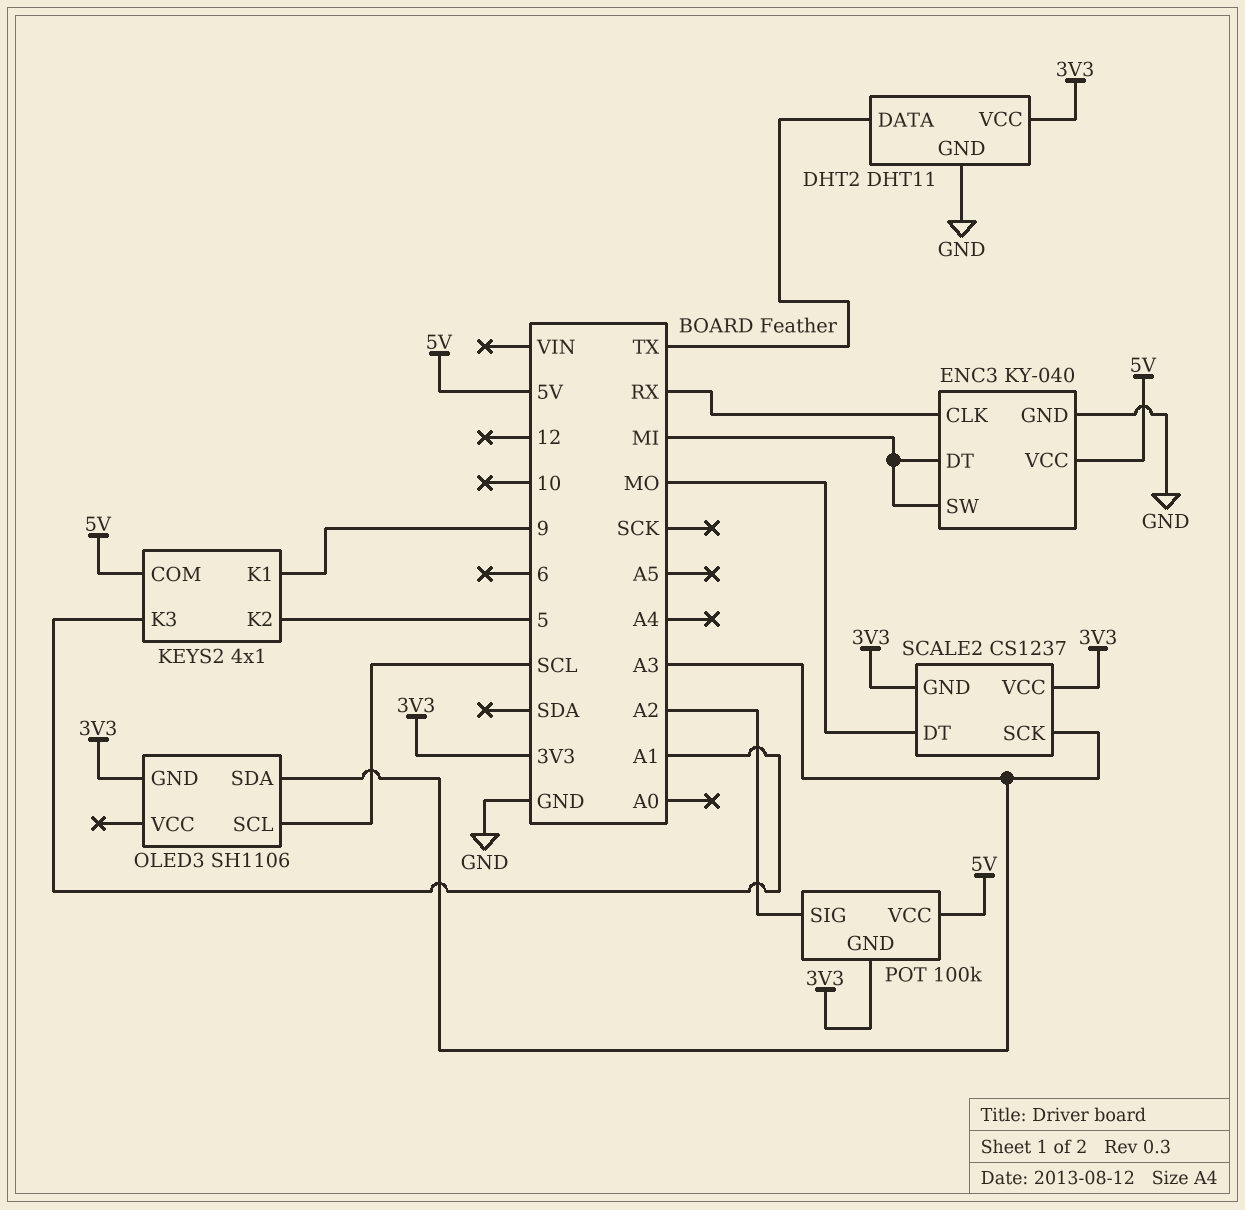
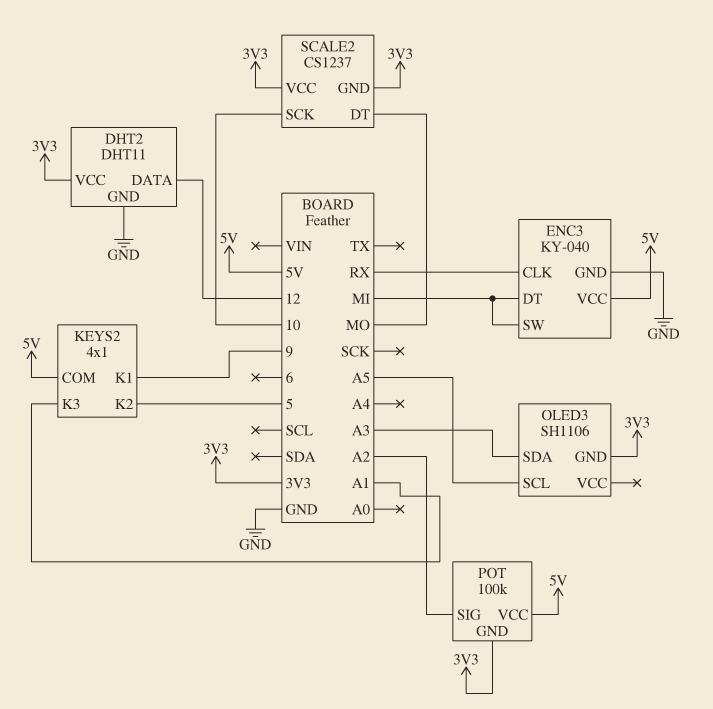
DHT2 pin DATA: TX -> 12
OLED3 pin SCL: SCL -> A5
SCALE2 pin SCK: A3 -> 10

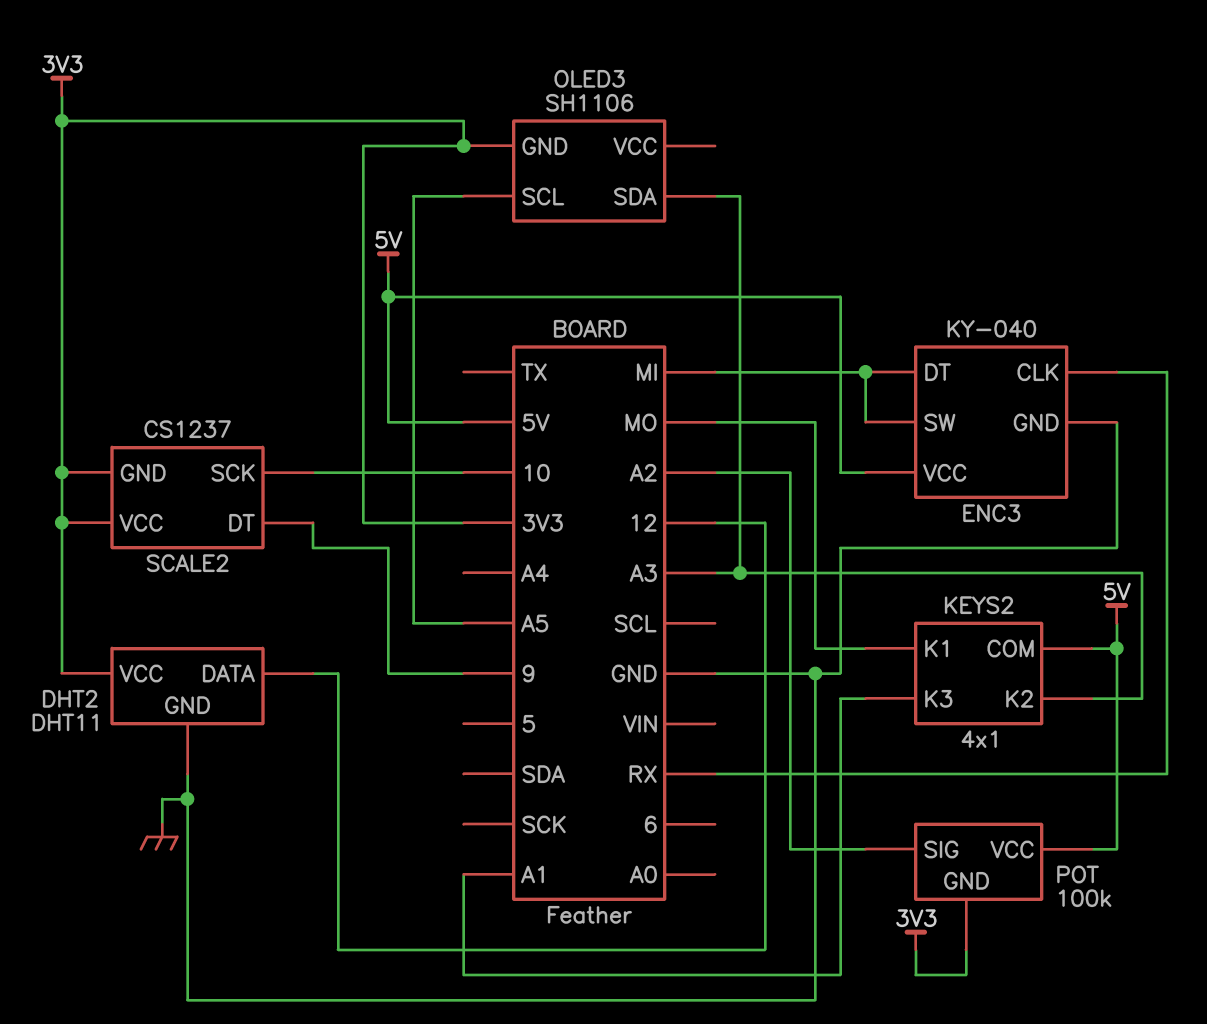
KEYS2 pin K1: 9 -> MO
KEYS2 pin K2: 5 -> A3
SCALE2 pin DT: MO -> 9

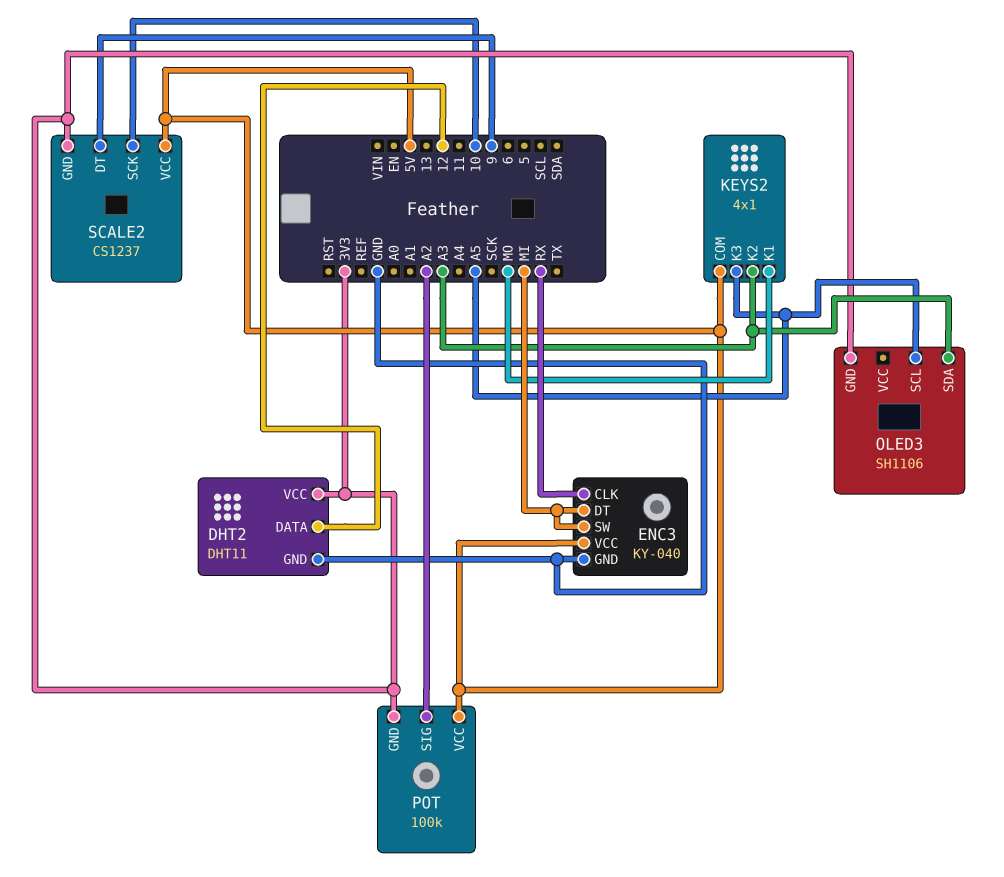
KEYS2 pin K3: A1 -> A5
SCALE2 pin VCC: 3V3 -> 5V

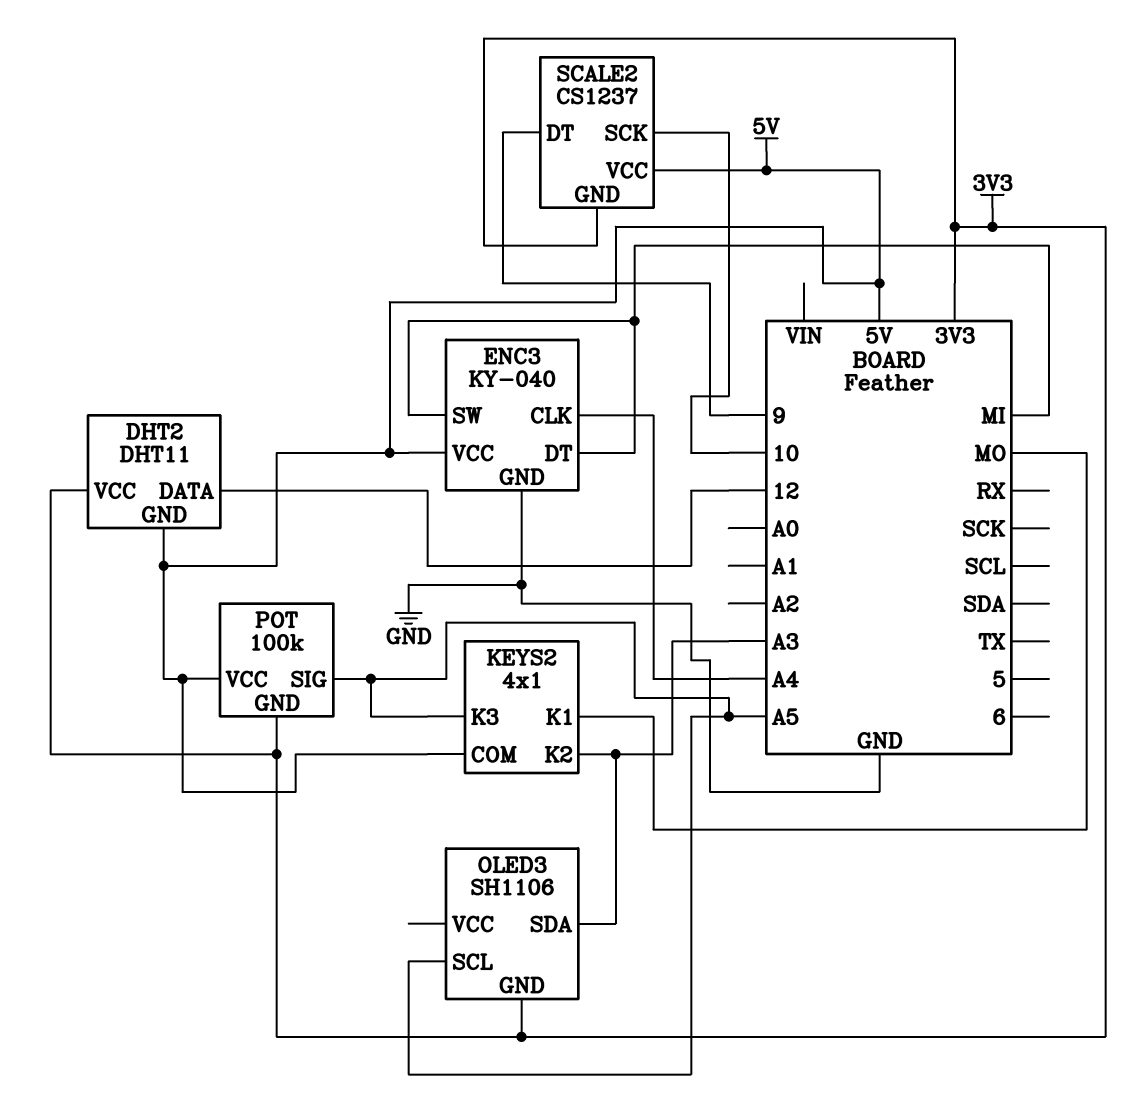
DHT2 pin GND: GND -> 5V
ENC3 pin CLK: RX -> A4
POT pin SIG: A2 -> A5

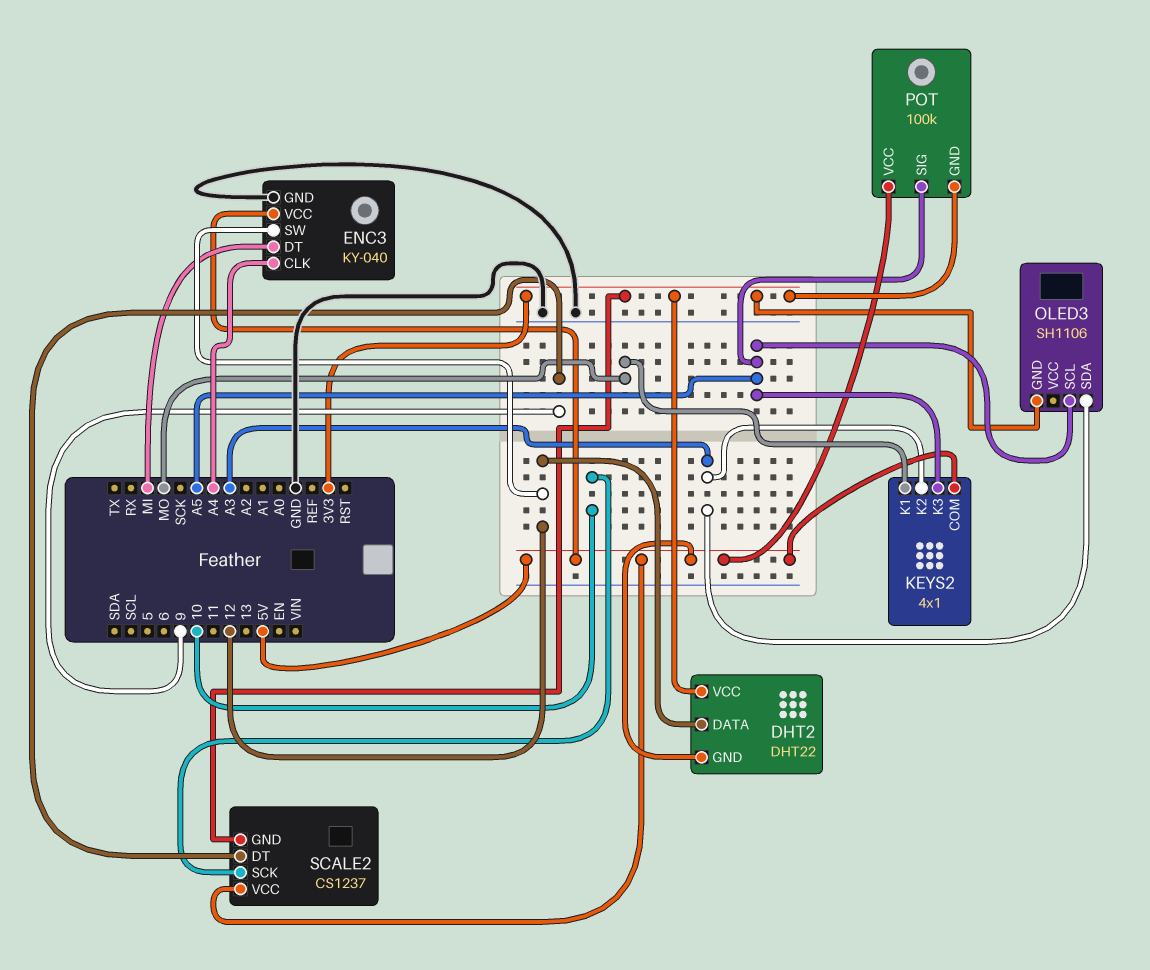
DHT2: DHT11 -> DHT22
ENC3 pin SW: MI -> 12

